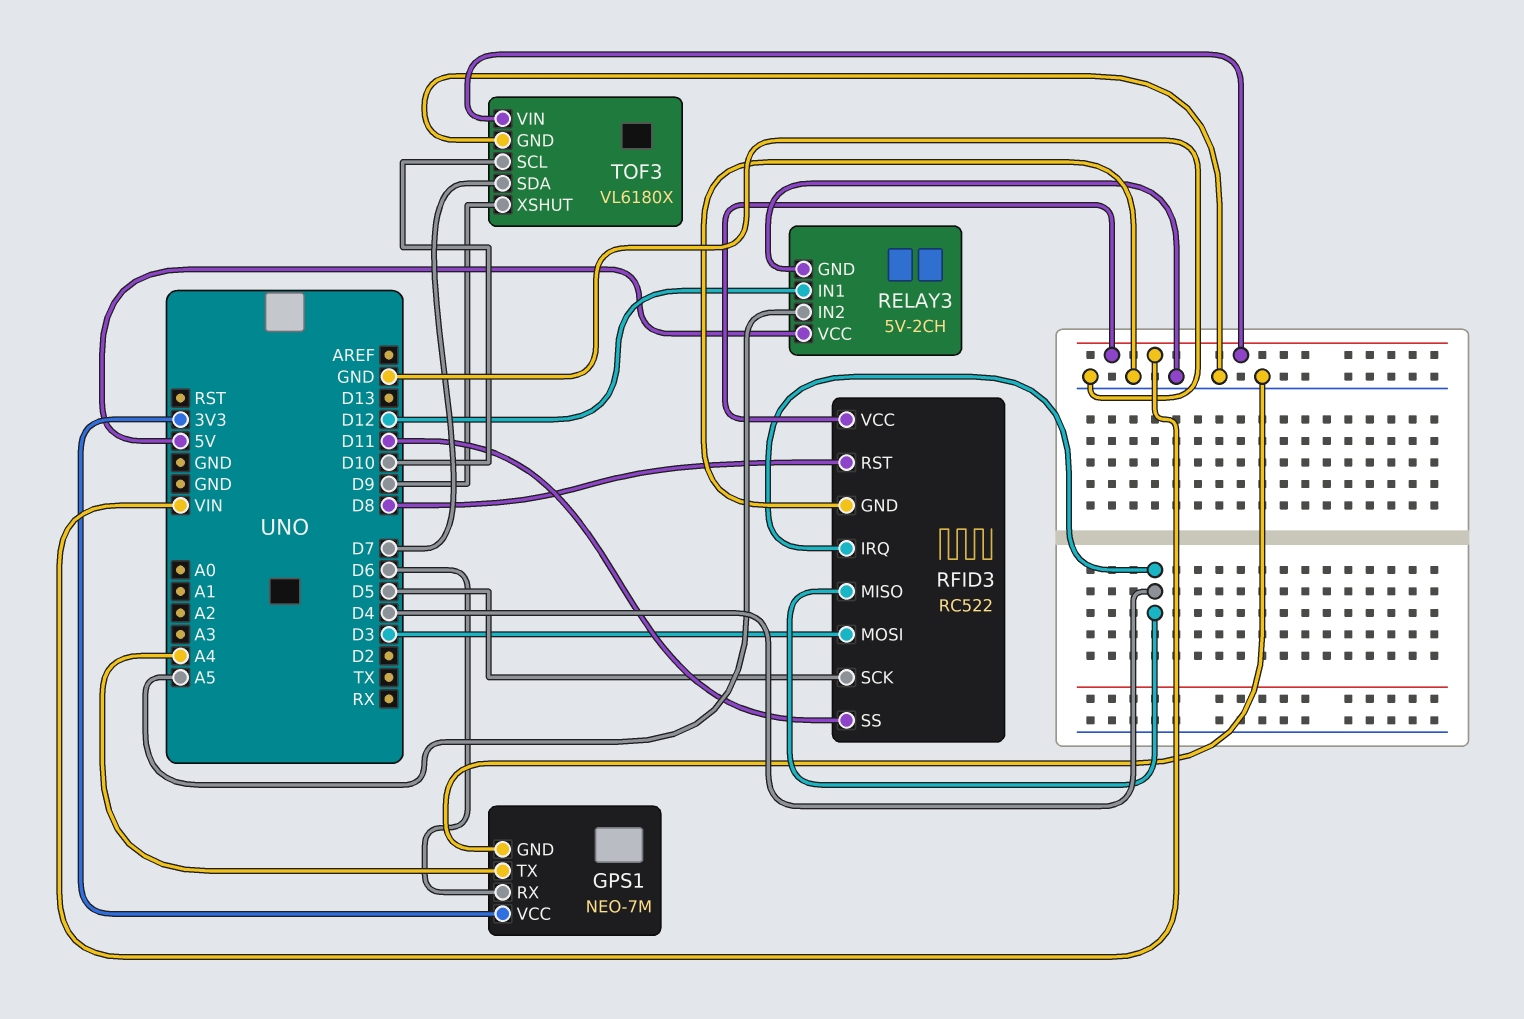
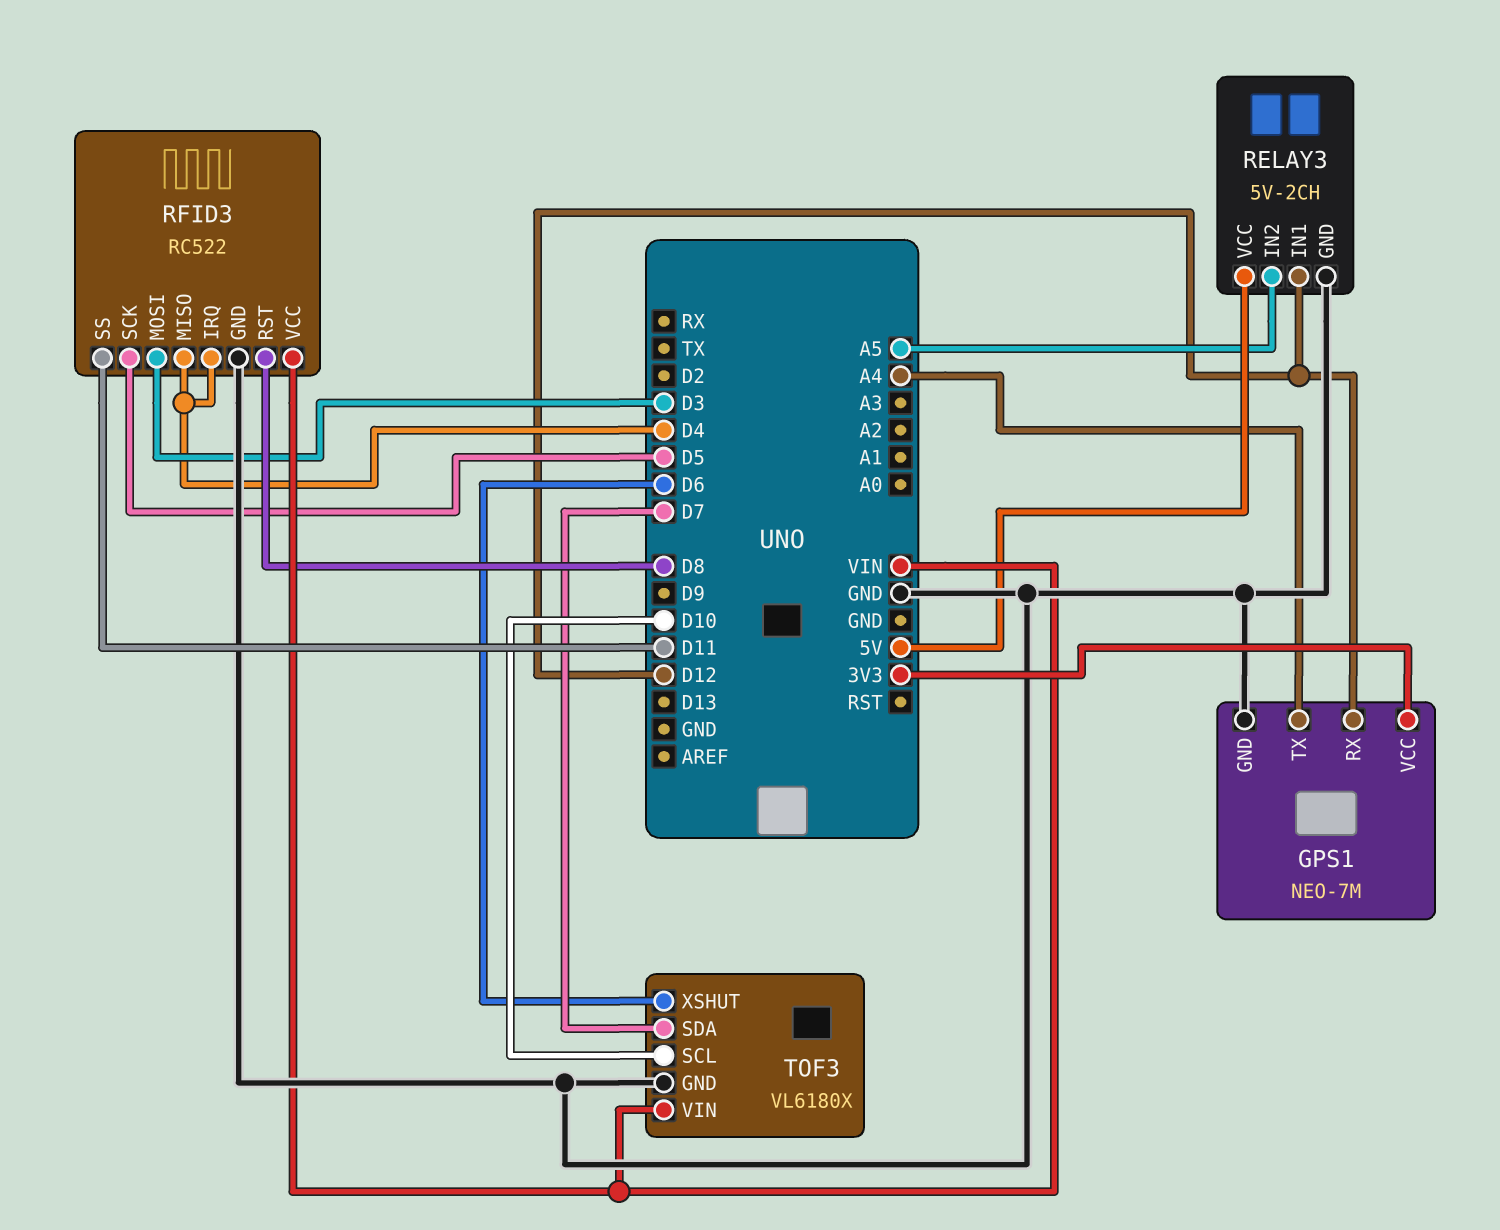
GPS1 pin RX: D6 -> D12
TOF3 pin XSHUT: D9 -> D6

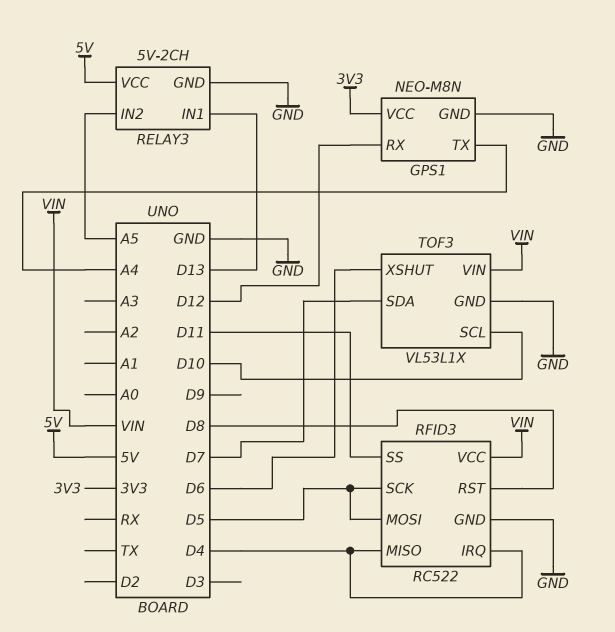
GPS1: NEO-7M -> NEO-M8N
RELAY3 pin IN1: D12 -> D13
RFID3 pin MOSI: D3 -> D5
TOF3: VL6180X -> VL53L1X

